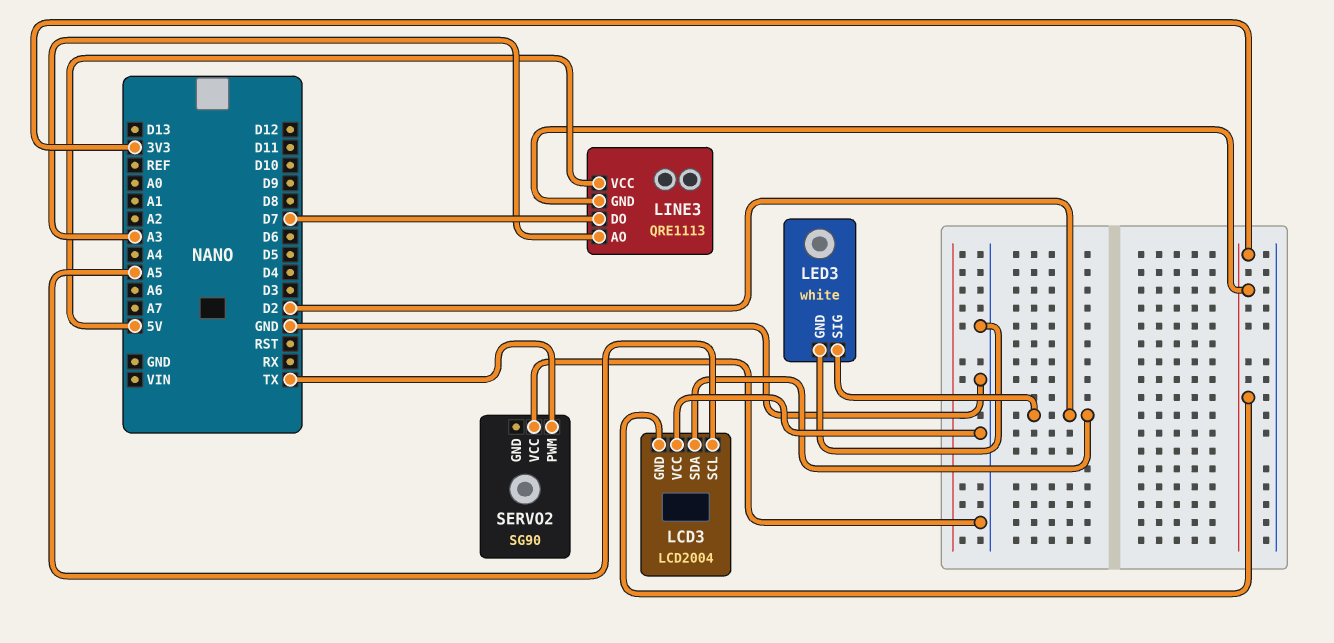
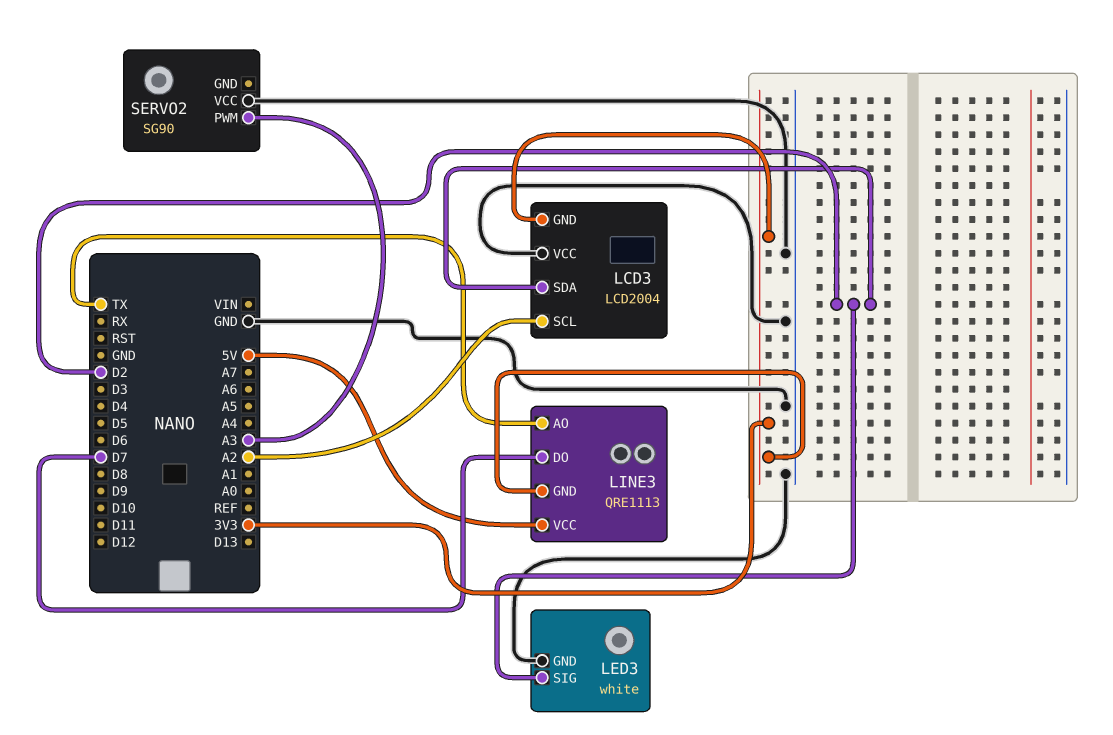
LCD3 pin SCL: A5 -> A2
LINE3 pin AO: A3 -> TX
SERVO2 pin PWM: TX -> A3

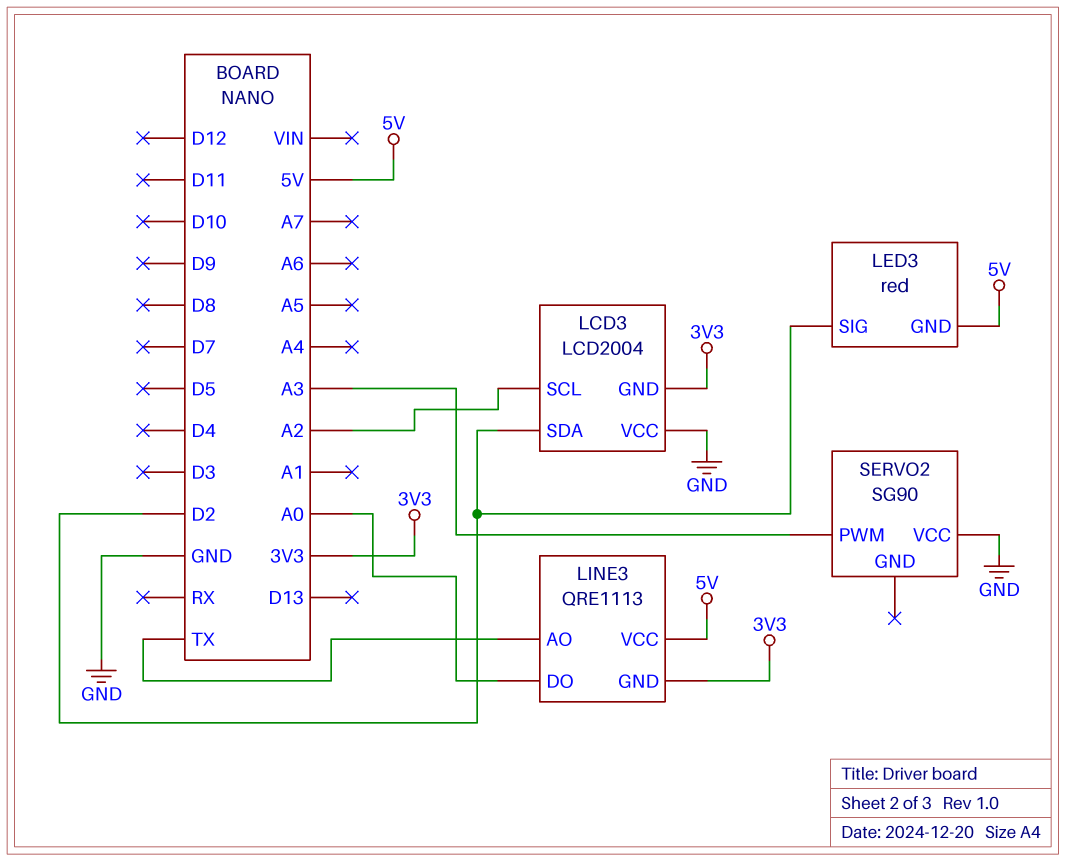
LED3: white -> red
LED3 pin GND: GND -> 5V
LINE3 pin DO: D7 -> A0

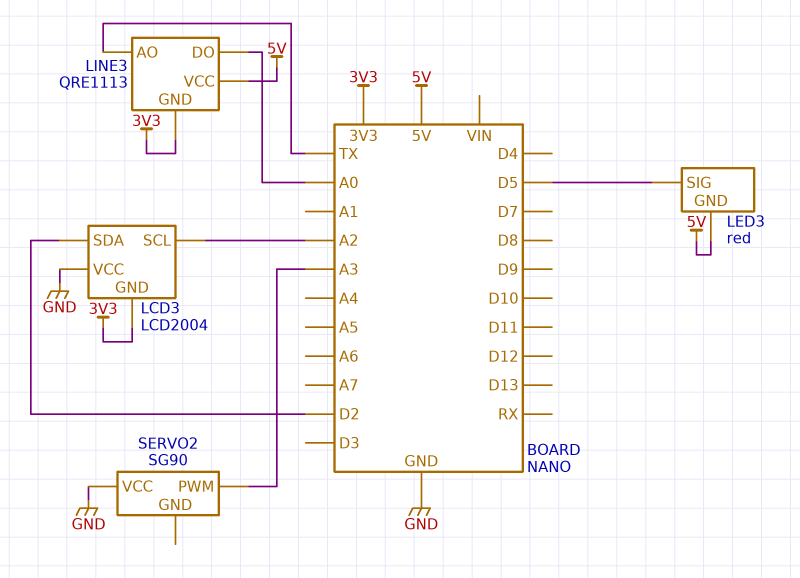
LED3 pin SIG: D2 -> D5

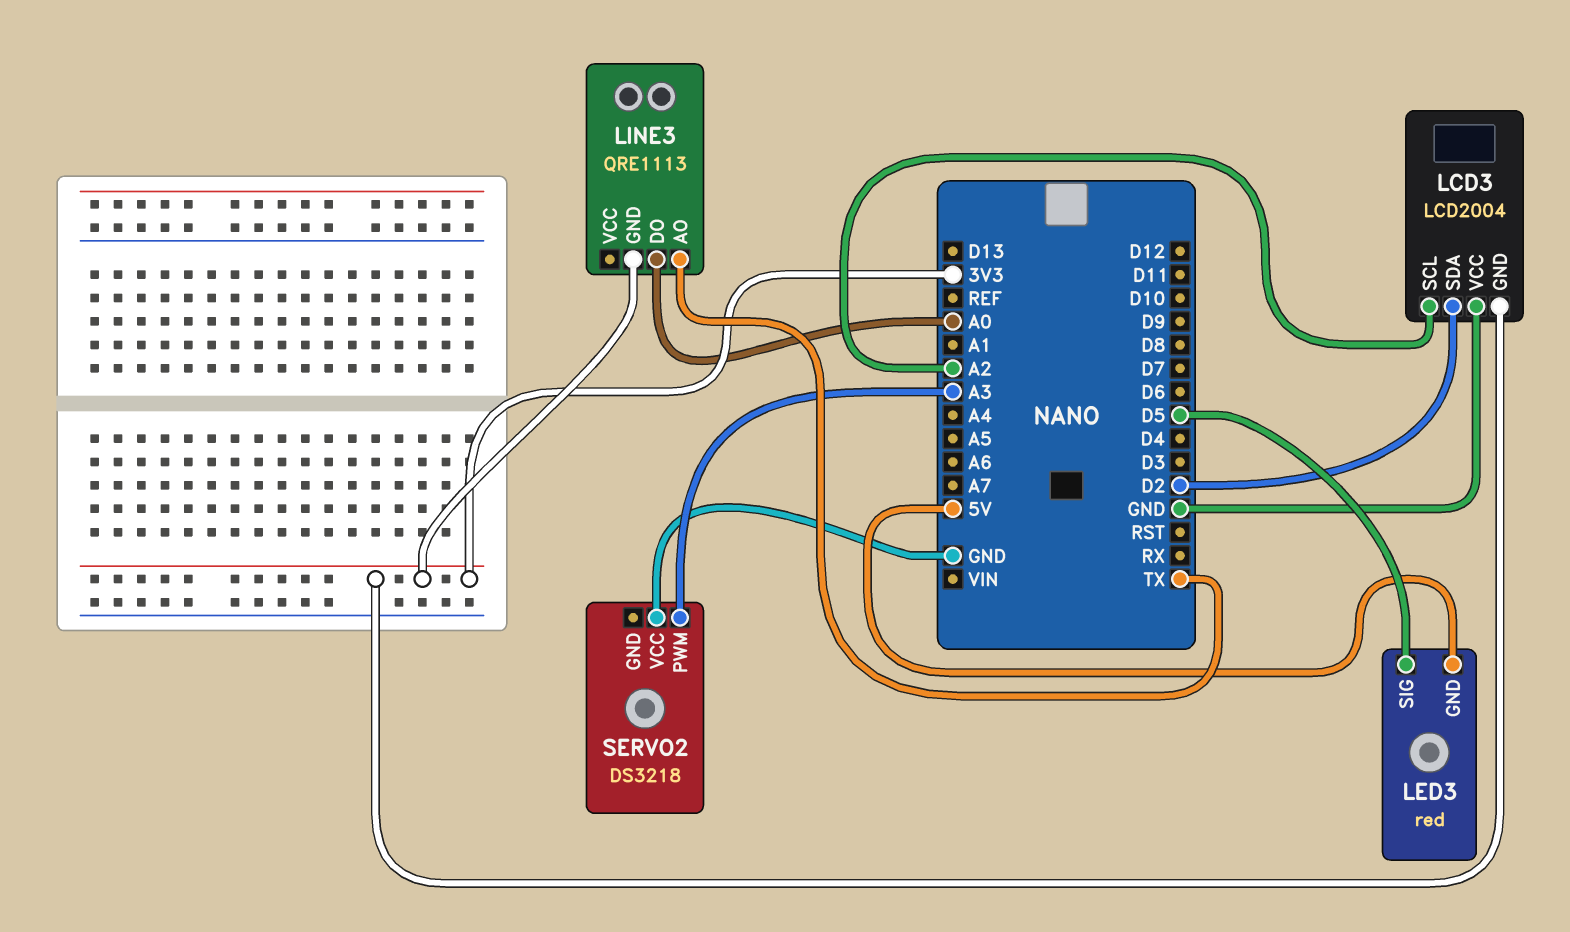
LINE3 pin VCC: 5V -> none
SERVO2: SG90 -> DS3218

